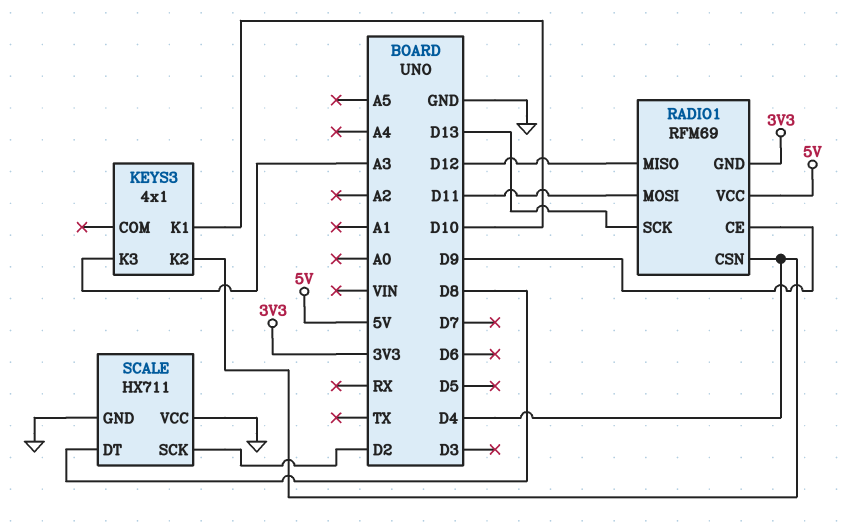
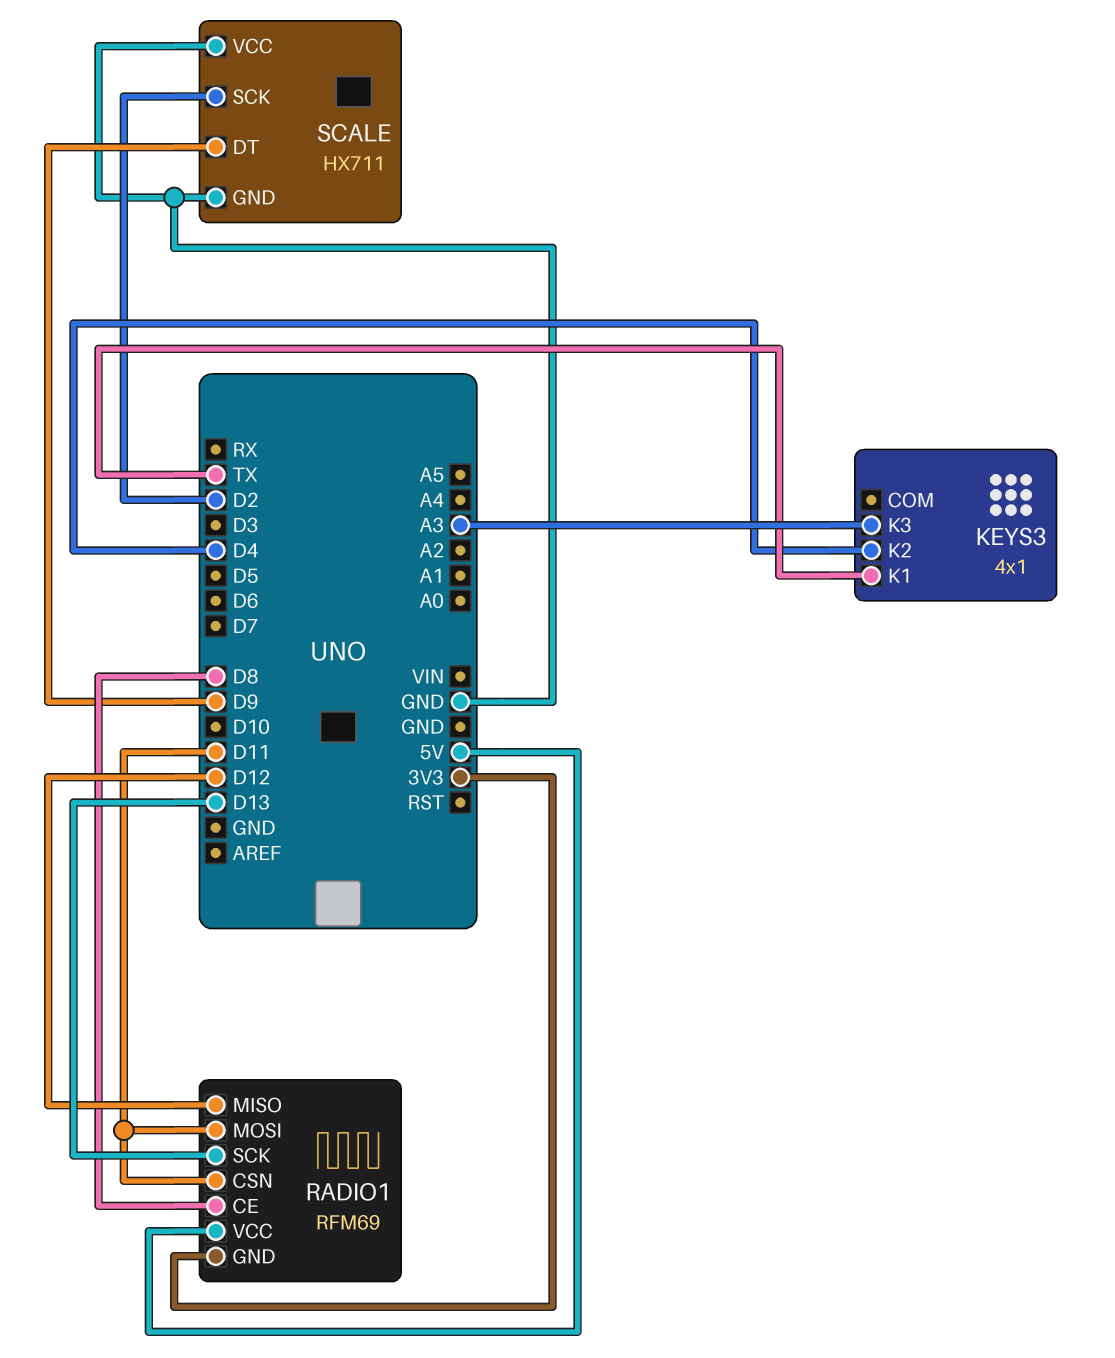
KEYS3 pin K1: D10 -> TX
RADIO1 pin CE: D9 -> D8
RADIO1 pin CSN: D4 -> D11
SCALE pin DT: D8 -> D9

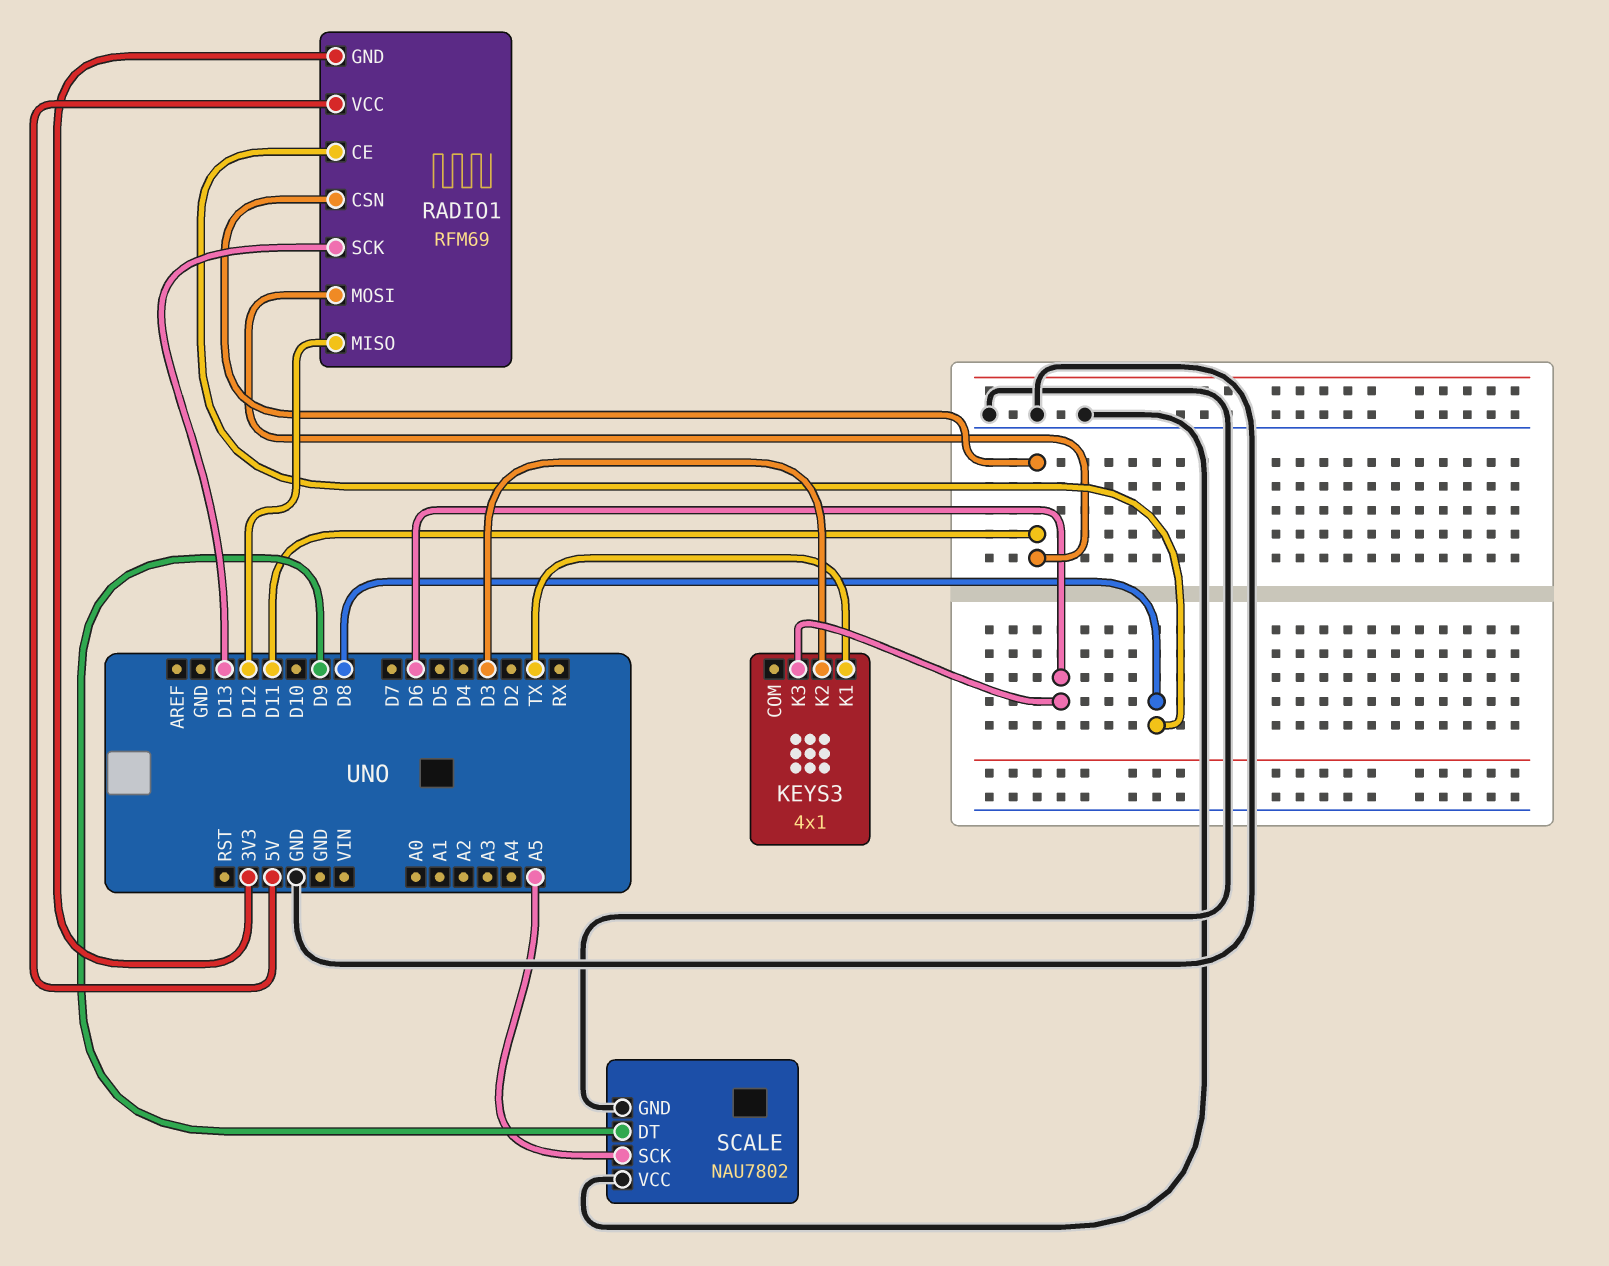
KEYS3 pin K2: D4 -> D3
KEYS3 pin K3: A3 -> D6
SCALE: HX711 -> NAU7802
SCALE pin SCK: D2 -> A5

